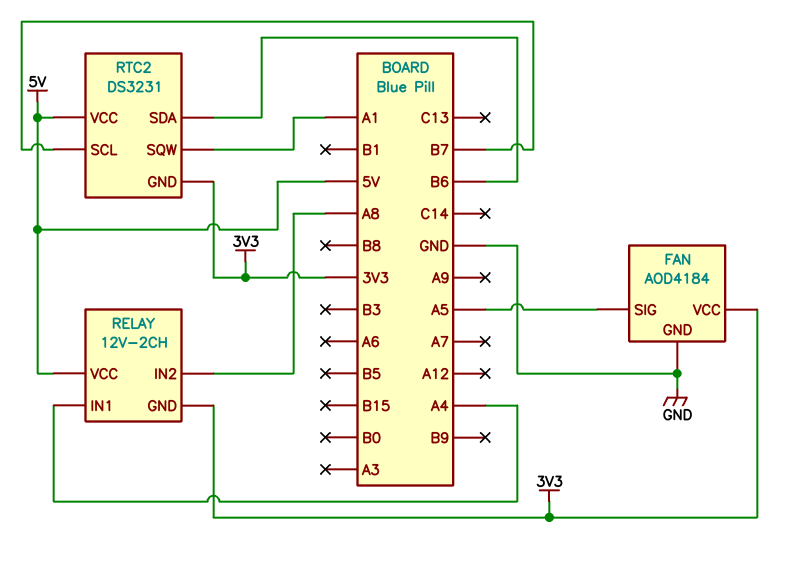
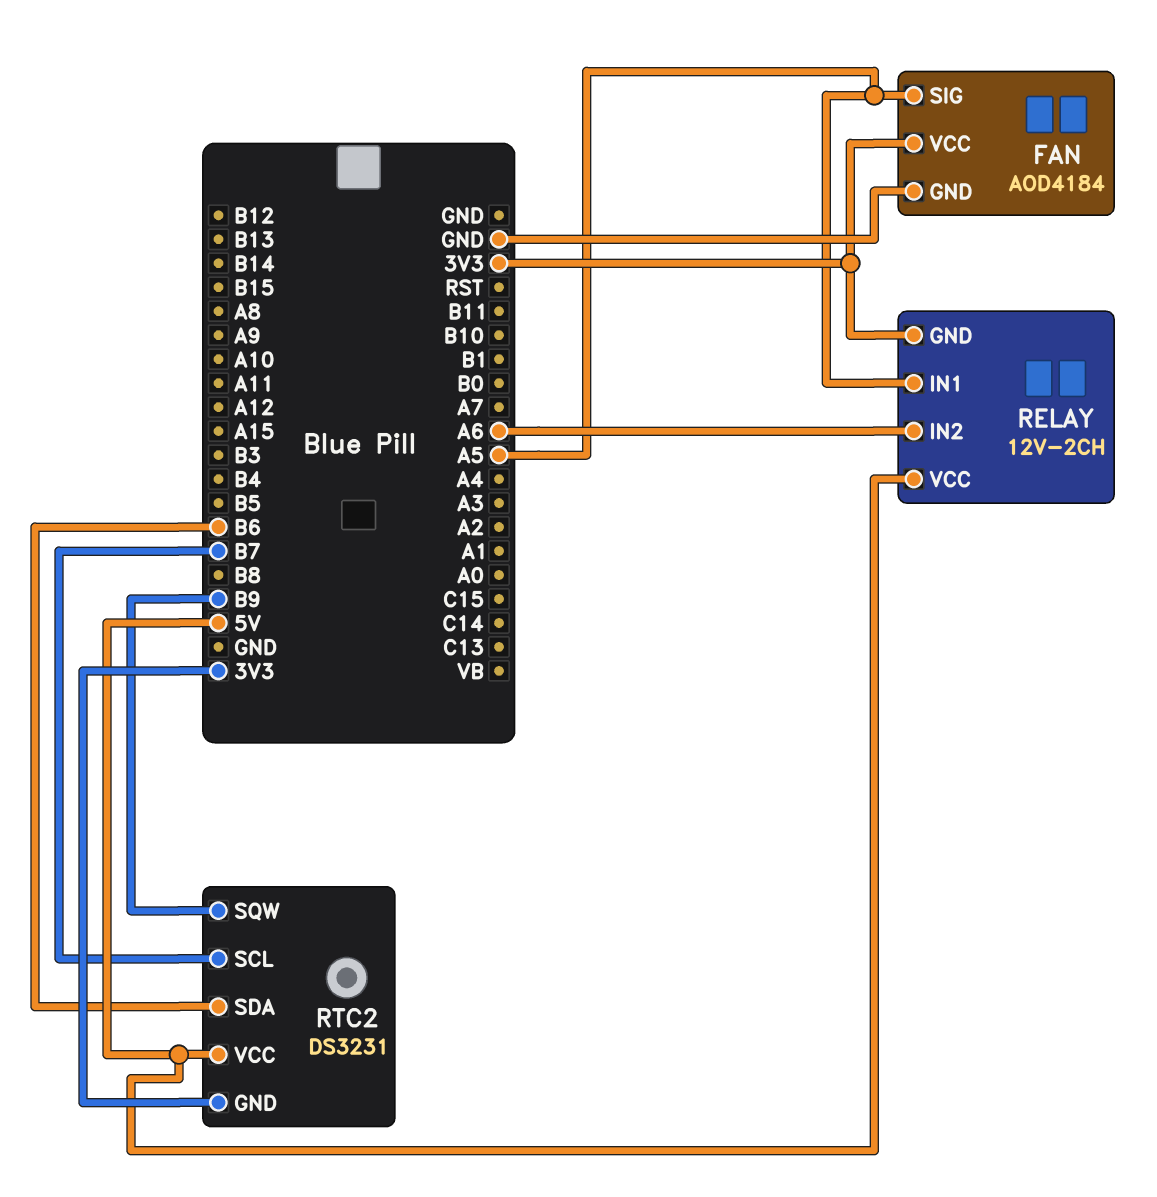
RELAY pin IN1: A4 -> A5
RELAY pin IN2: A8 -> A6
RTC2 pin SQW: A1 -> B9

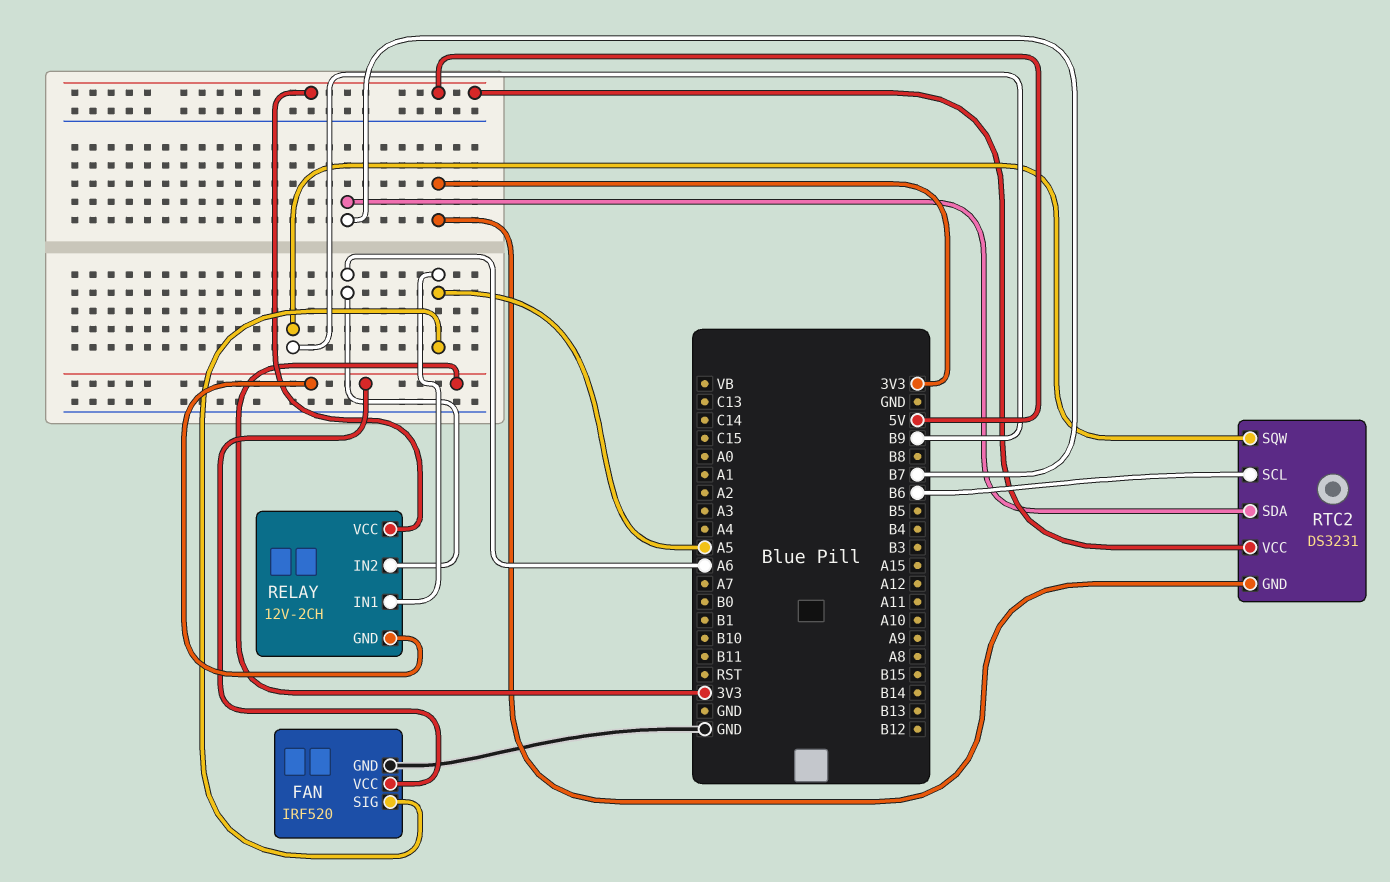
FAN: AOD4184 -> IRF520
RTC2 pin SCL: B7 -> B6
RTC2 pin SDA: B6 -> B7

